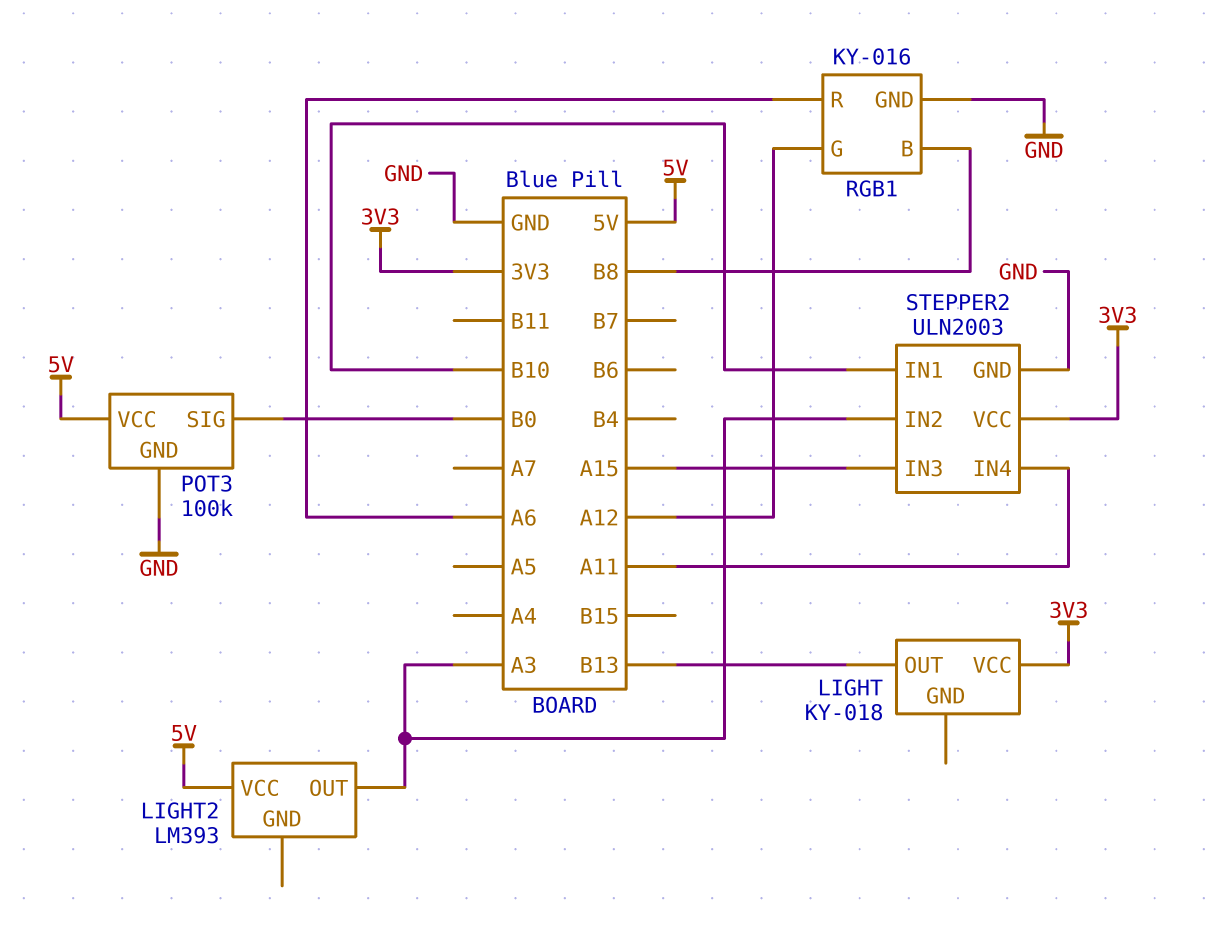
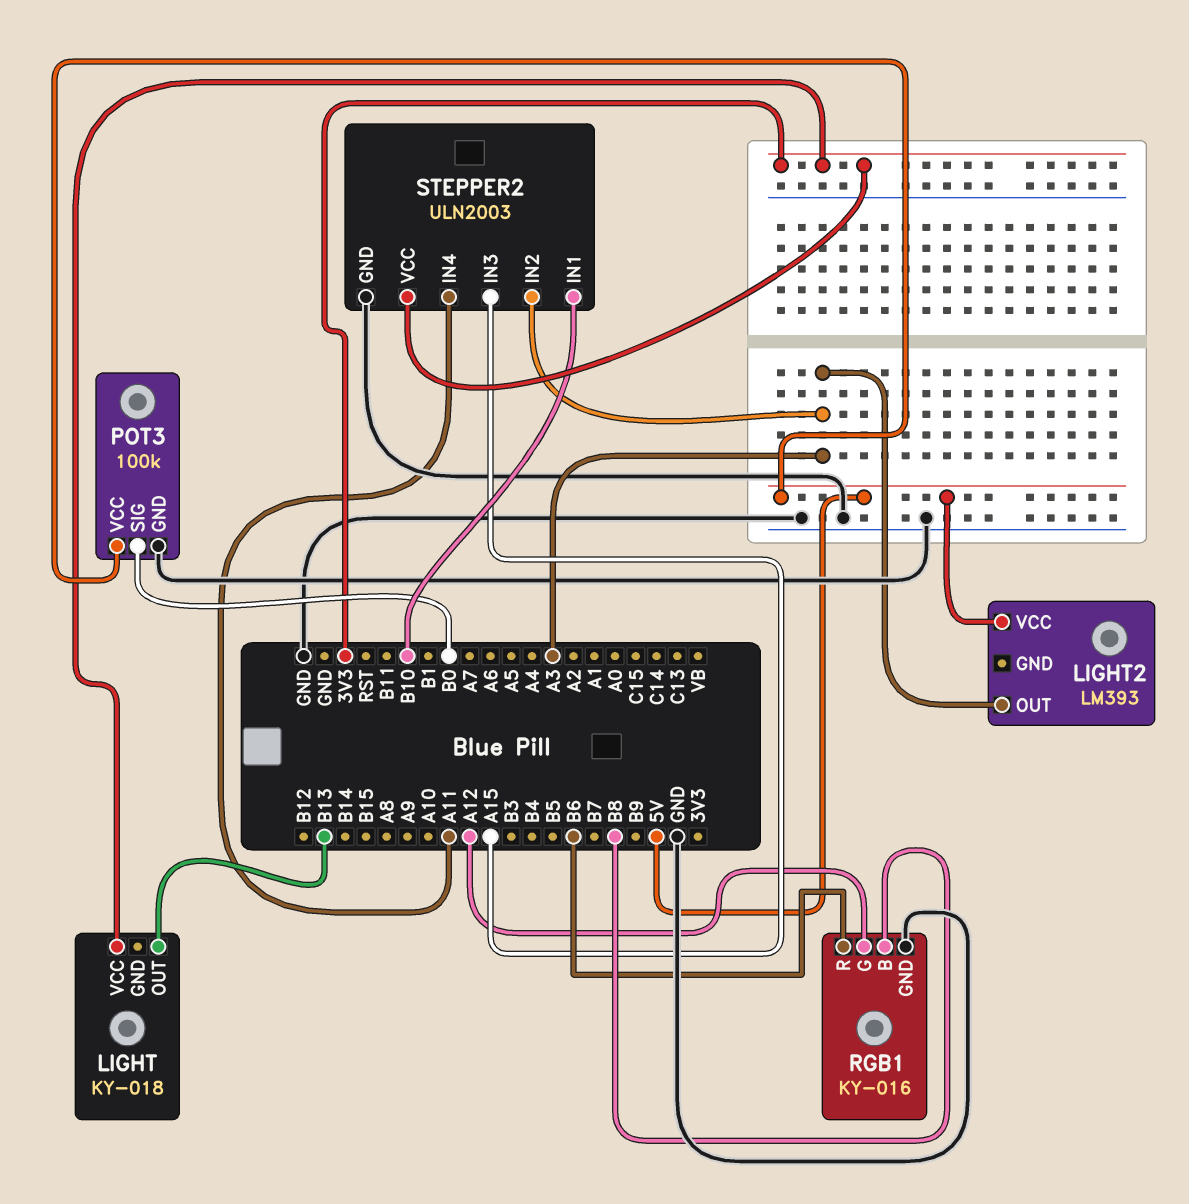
RGB1 pin R: A6 -> B6

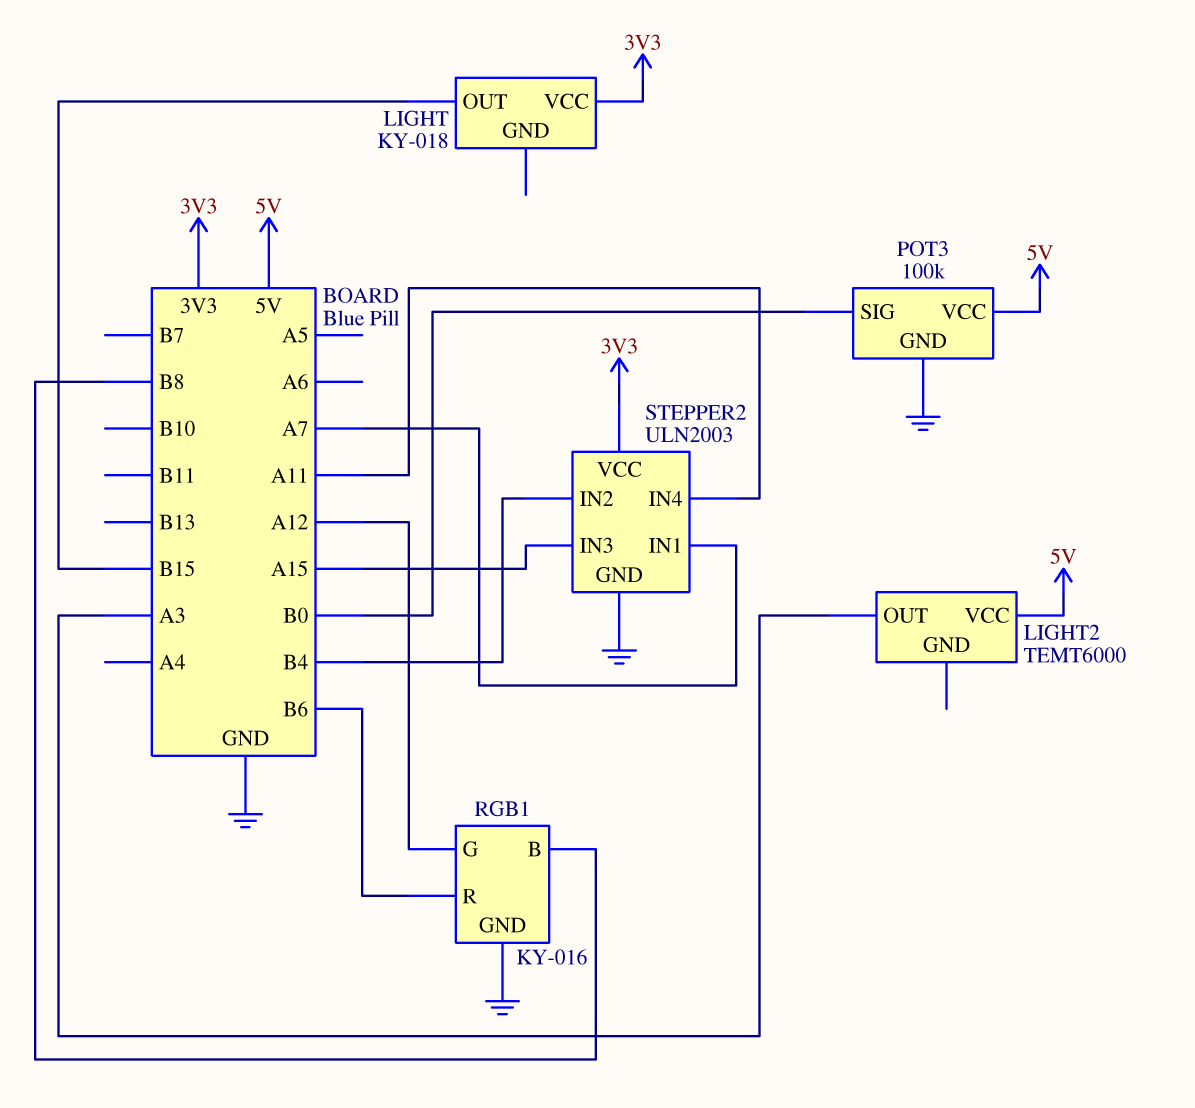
LIGHT pin OUT: B13 -> B15
LIGHT2: LM393 -> TEMT6000
STEPPER2 pin IN1: B10 -> A7
STEPPER2 pin IN2: A3 -> B4

